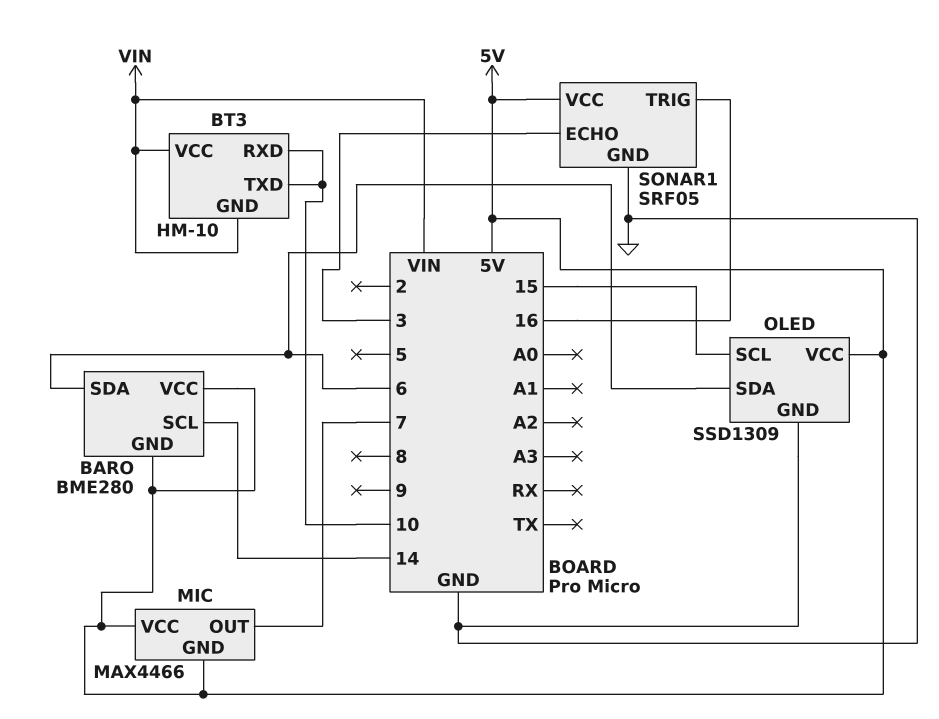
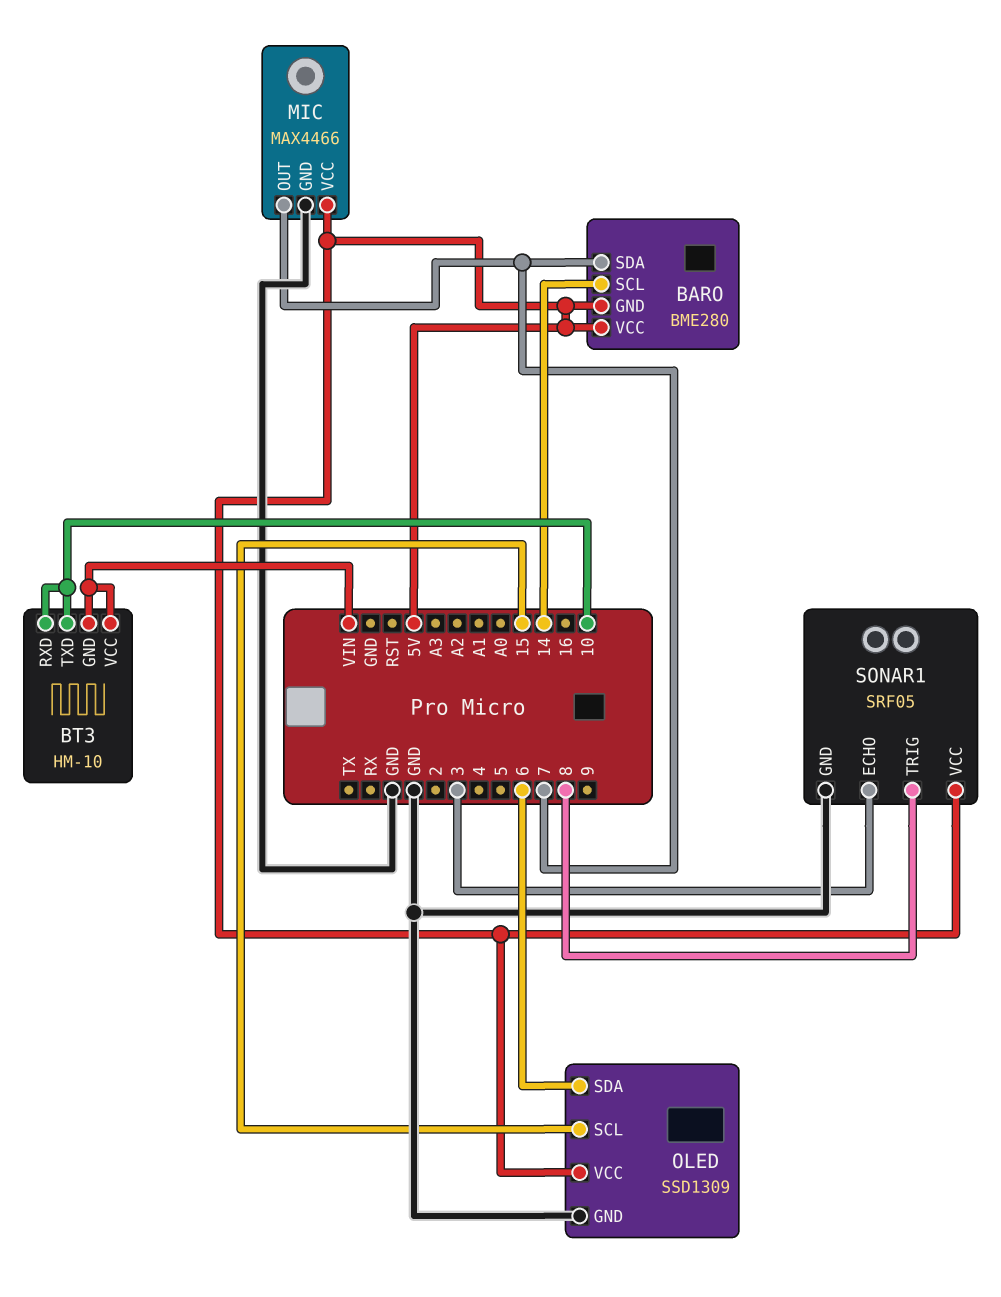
BARO pin SDA: 6 -> 7
MIC pin GND: 5V -> GND
SONAR1 pin TRIG: 16 -> 8

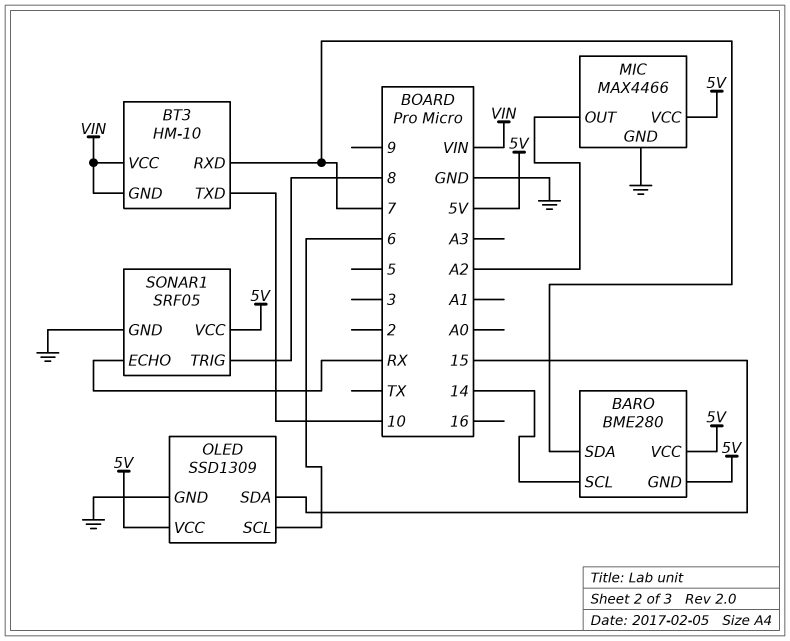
BT3 pin RXD: 10 -> 7
MIC pin OUT: 7 -> A2
OLED pin SCL: 15 -> 6
OLED pin SDA: 6 -> 15
SONAR1 pin ECHO: 3 -> RX

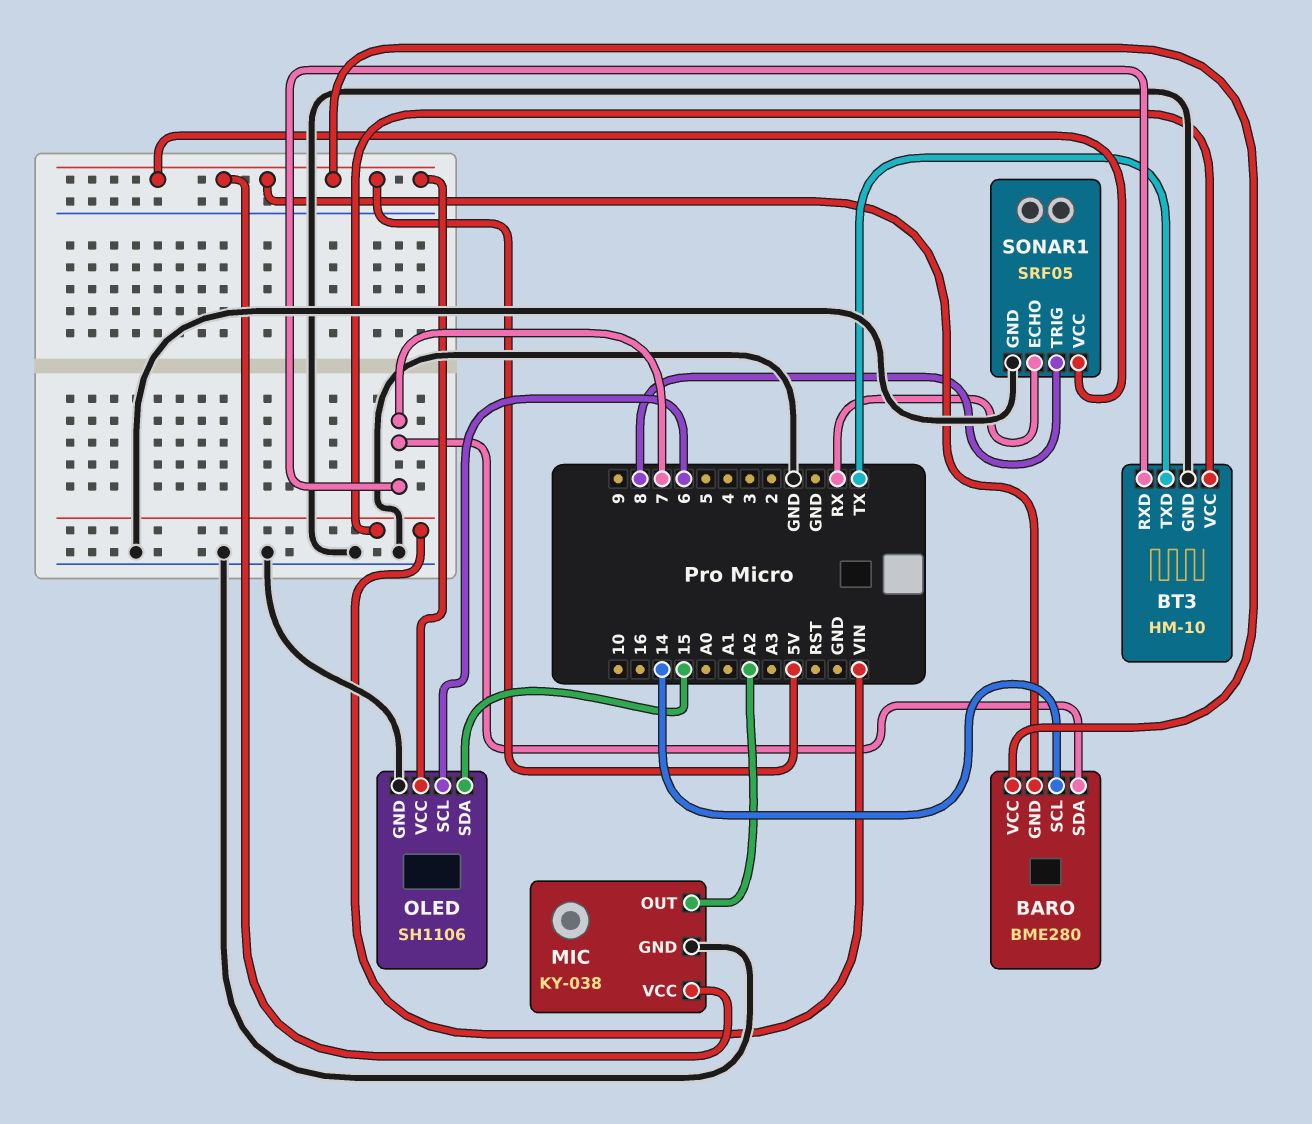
BT3 pin GND: VIN -> GND
BT3 pin TXD: 10 -> TX
MIC: MAX4466 -> KY-038
OLED: SSD1309 -> SH1106

